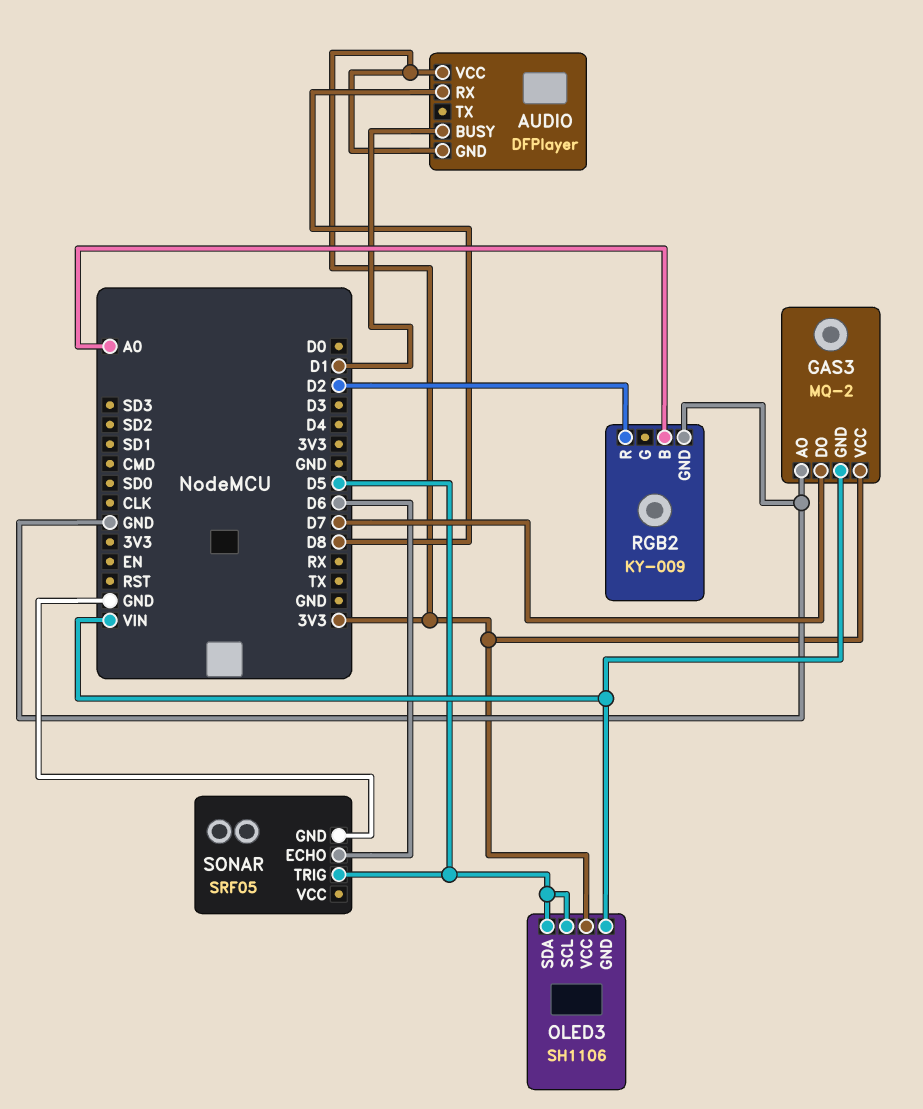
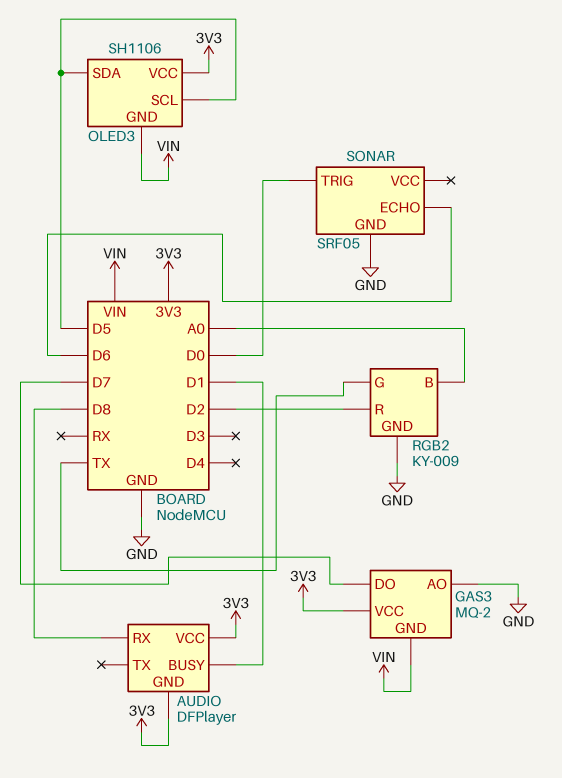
RGB2 pin G: none -> TX
SONAR pin TRIG: D5 -> D0

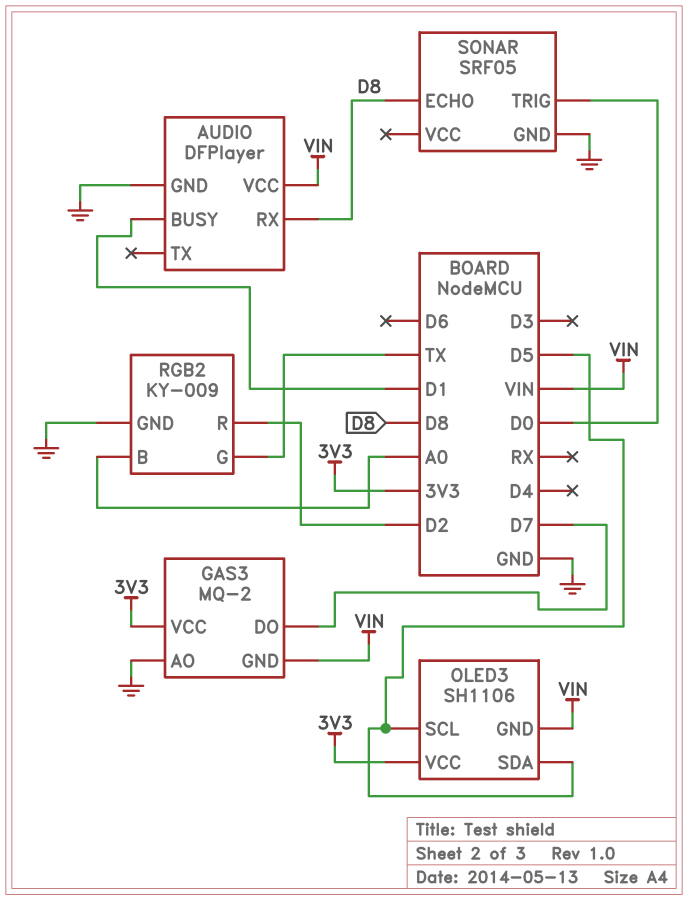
AUDIO pin GND: 3V3 -> GND
AUDIO pin VCC: 3V3 -> VIN
SONAR pin ECHO: D6 -> D8

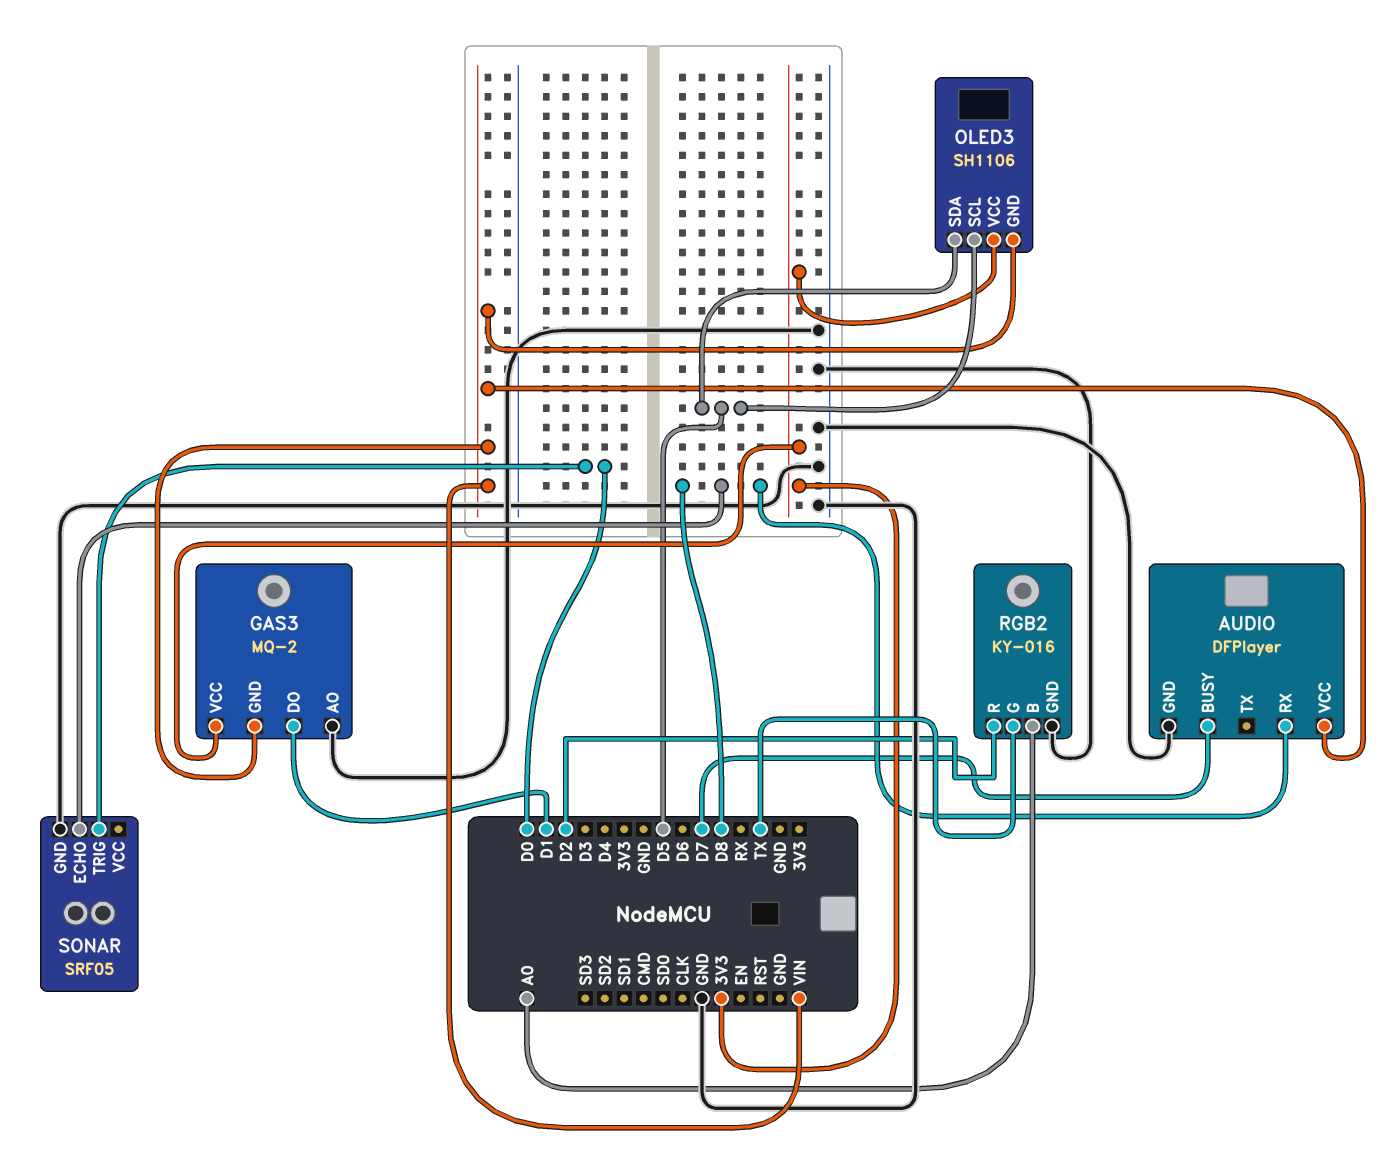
AUDIO pin BUSY: D1 -> D7
GAS3 pin DO: D7 -> D1
RGB2: KY-009 -> KY-016

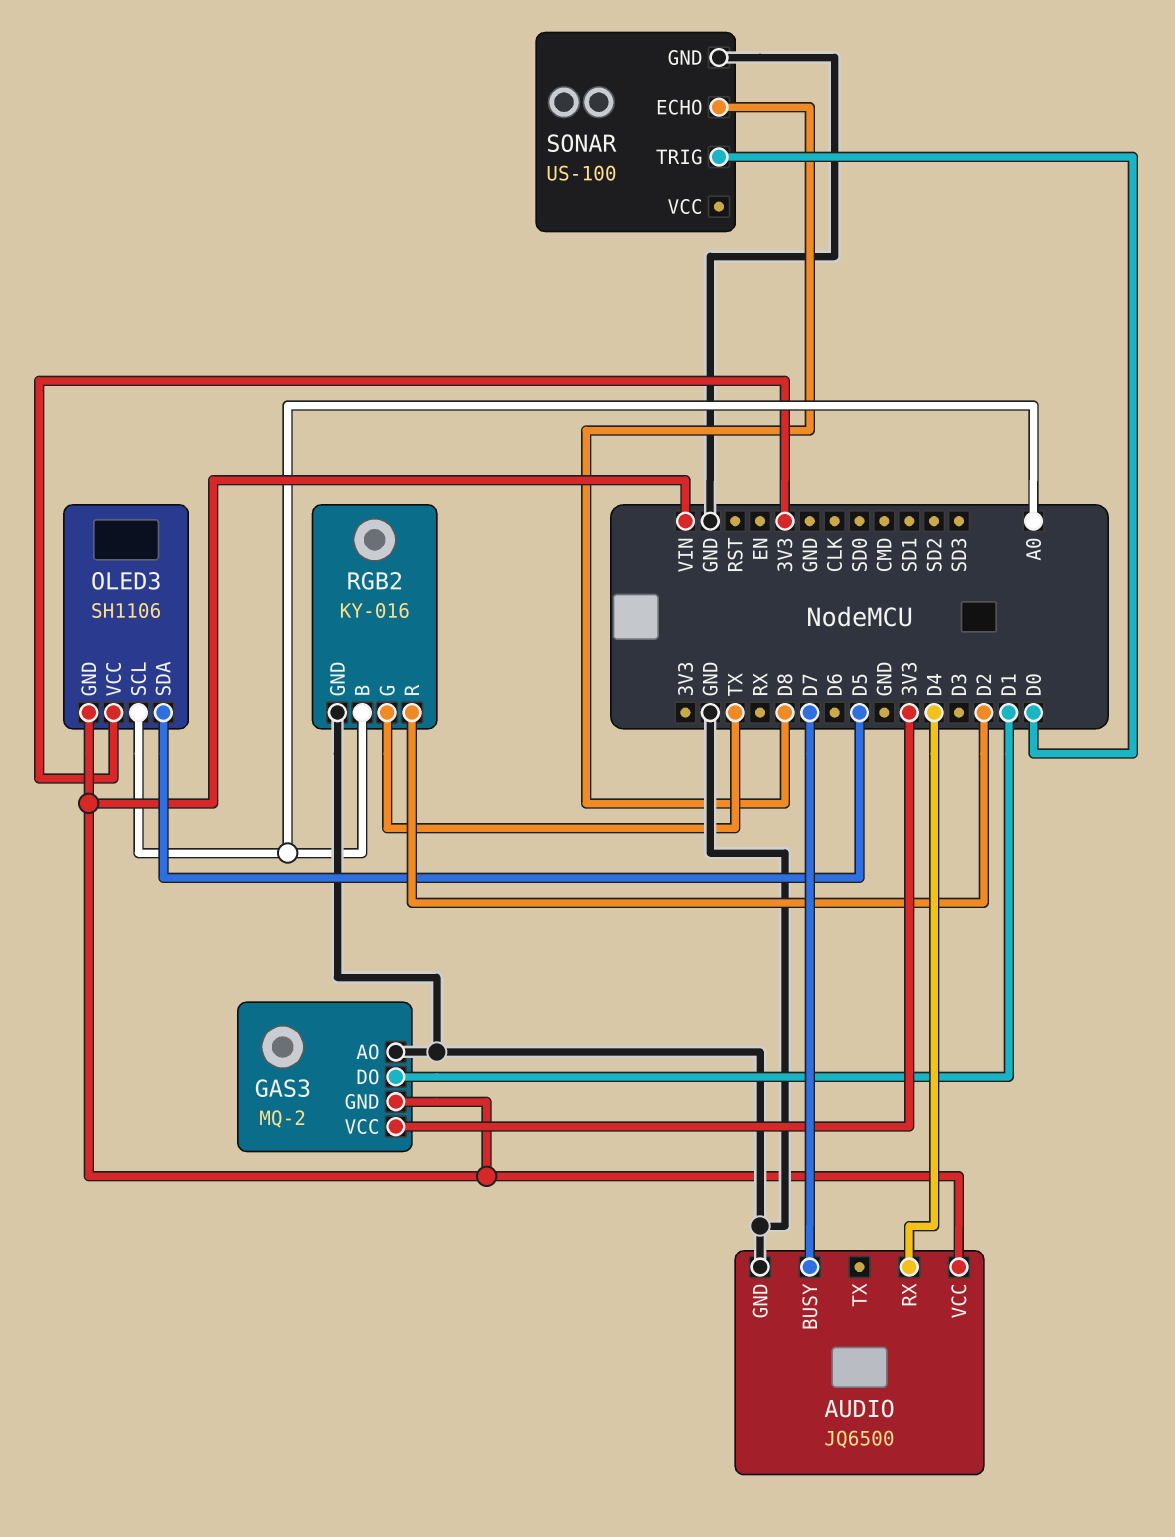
AUDIO: DFPlayer -> JQ6500
AUDIO pin RX: D8 -> D4
OLED3 pin SCL: D5 -> A0
SONAR: SRF05 -> US-100

